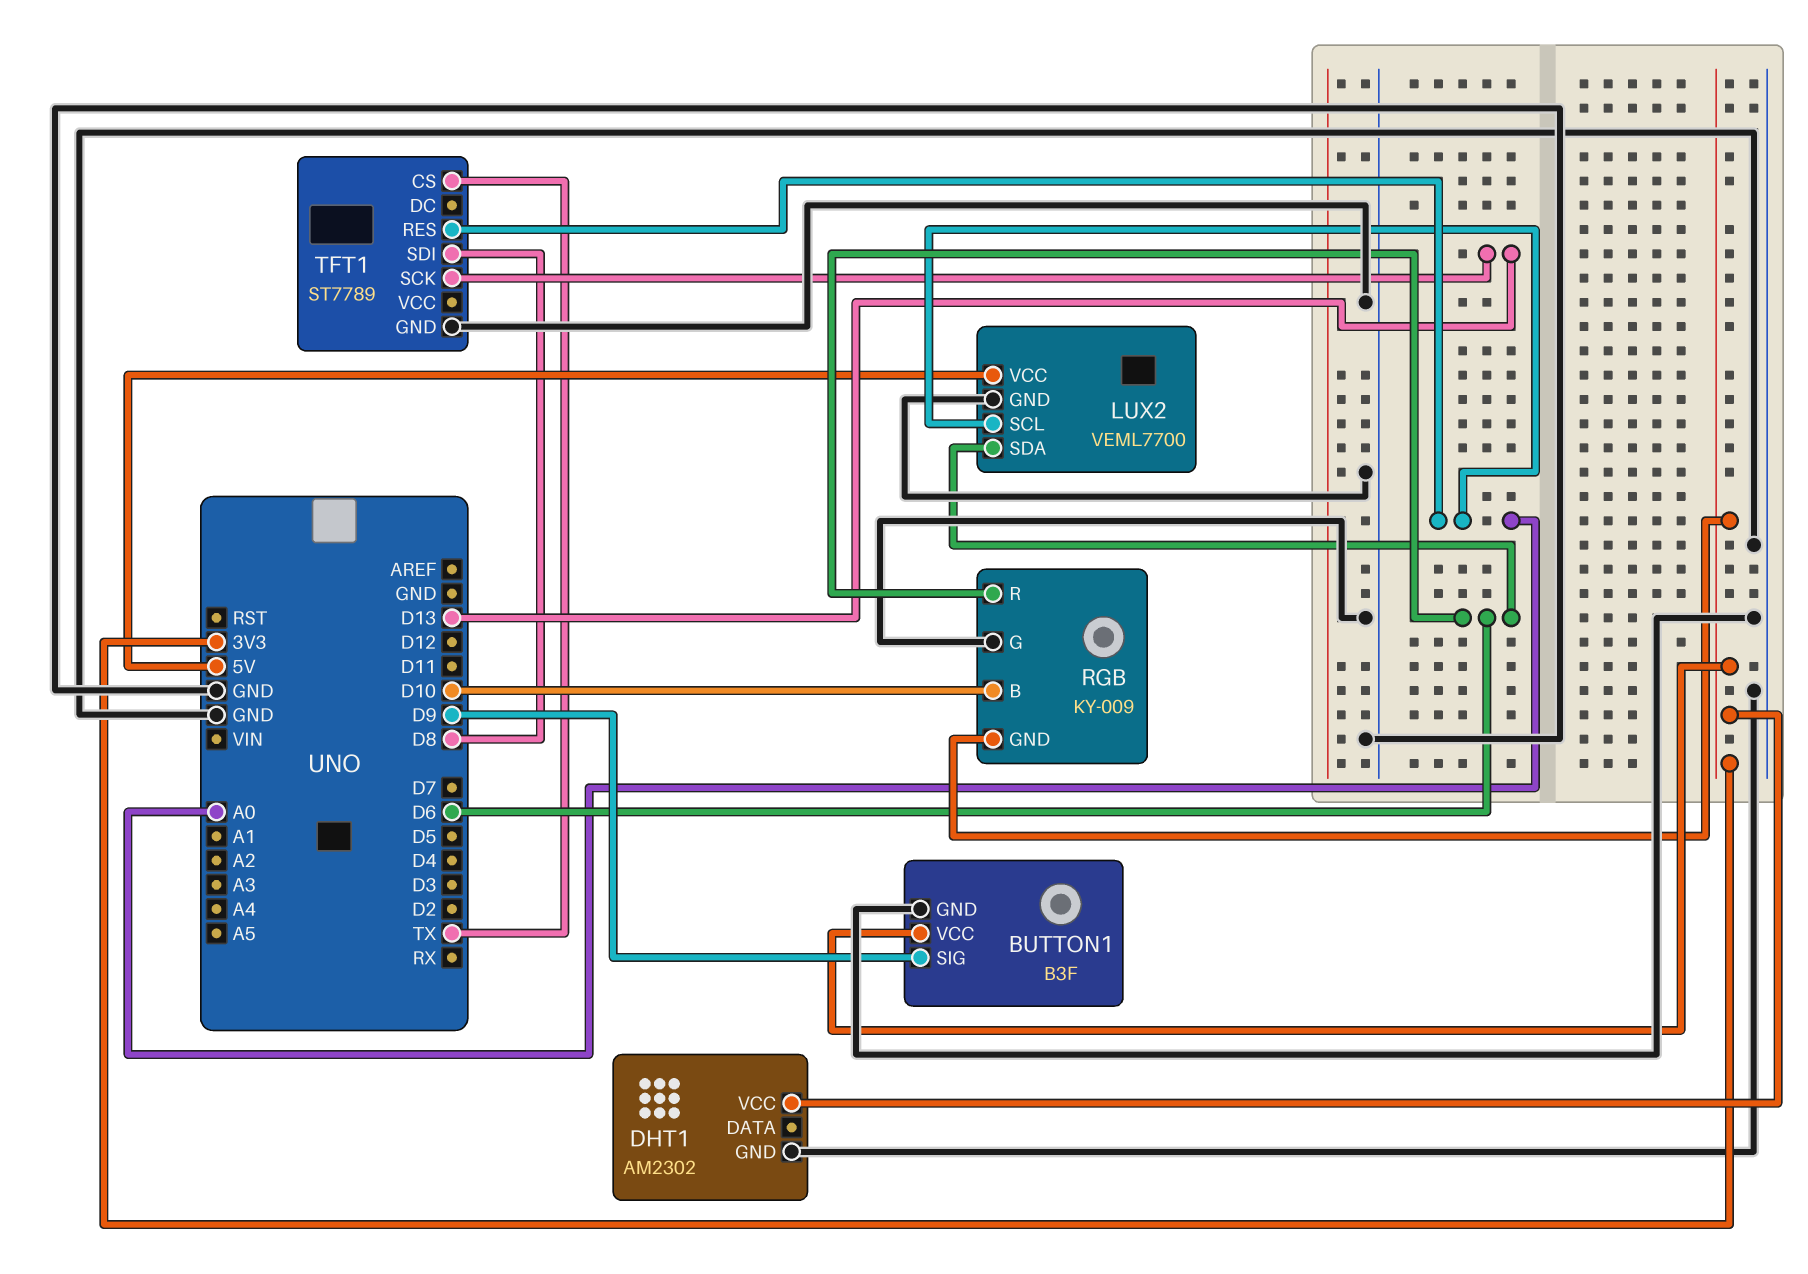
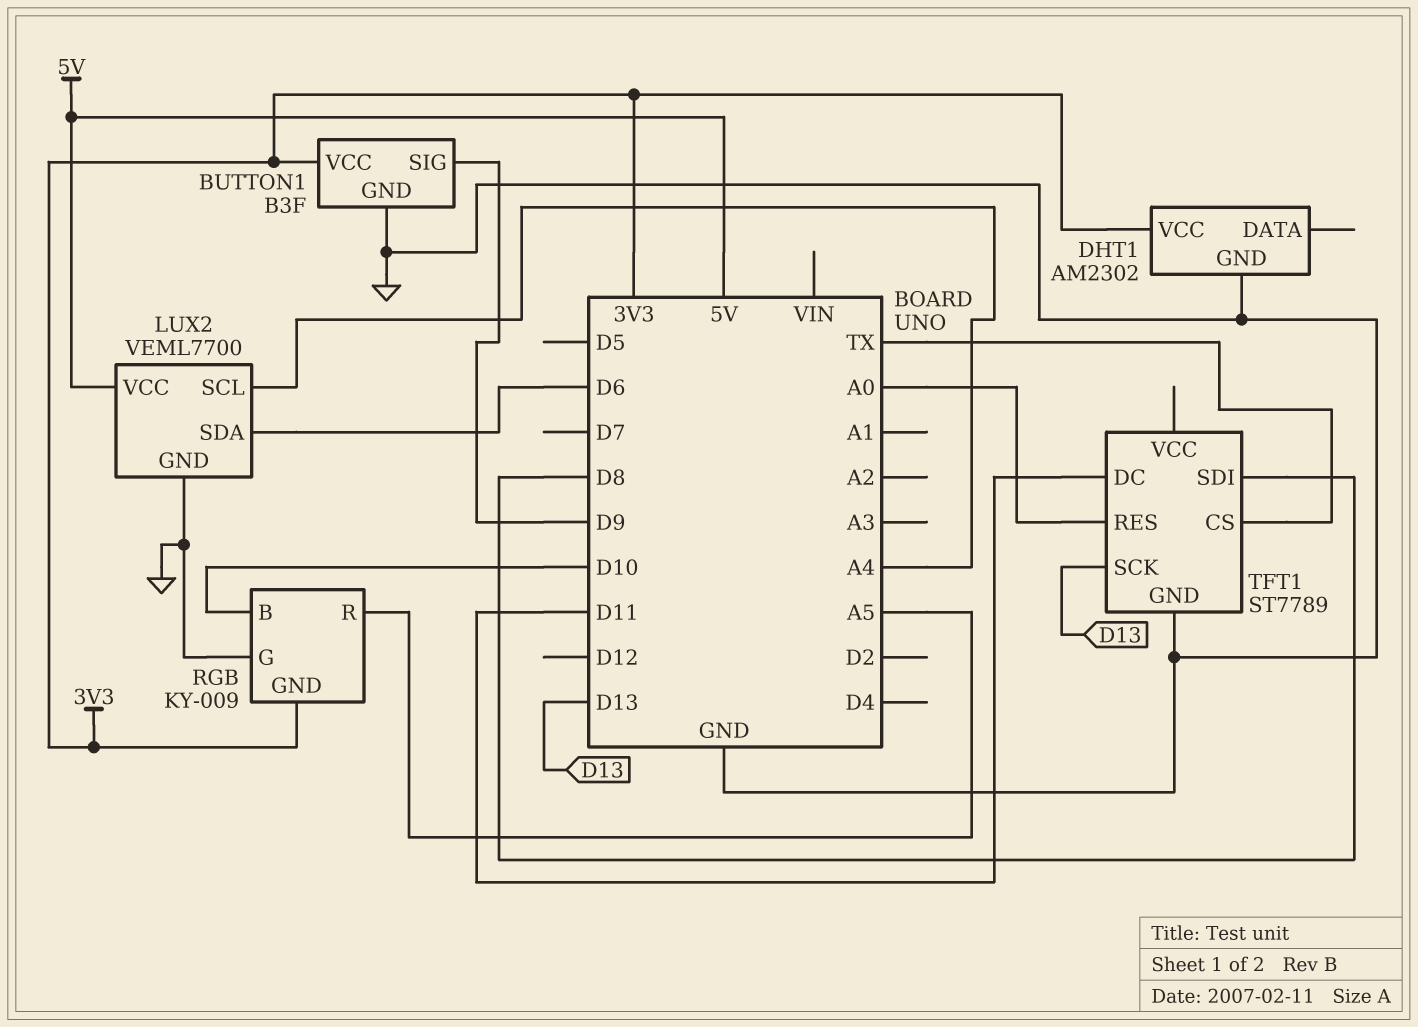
LUX2 pin SCL: A0 -> A4
RGB pin R: D6 -> A5
TFT1 pin DC: none -> D11

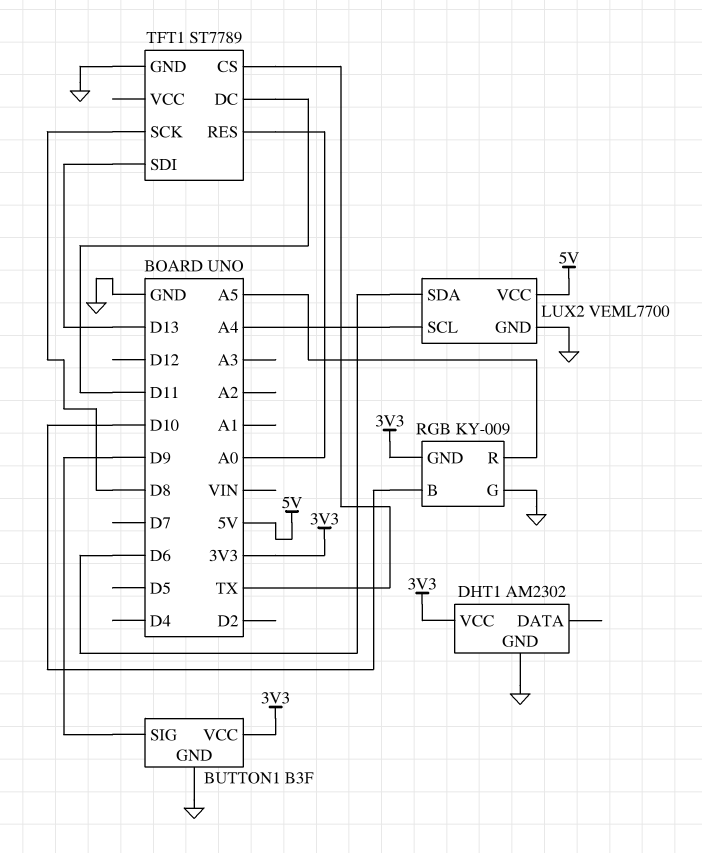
TFT1 pin SCK: D13 -> D8
TFT1 pin SDI: D8 -> D13

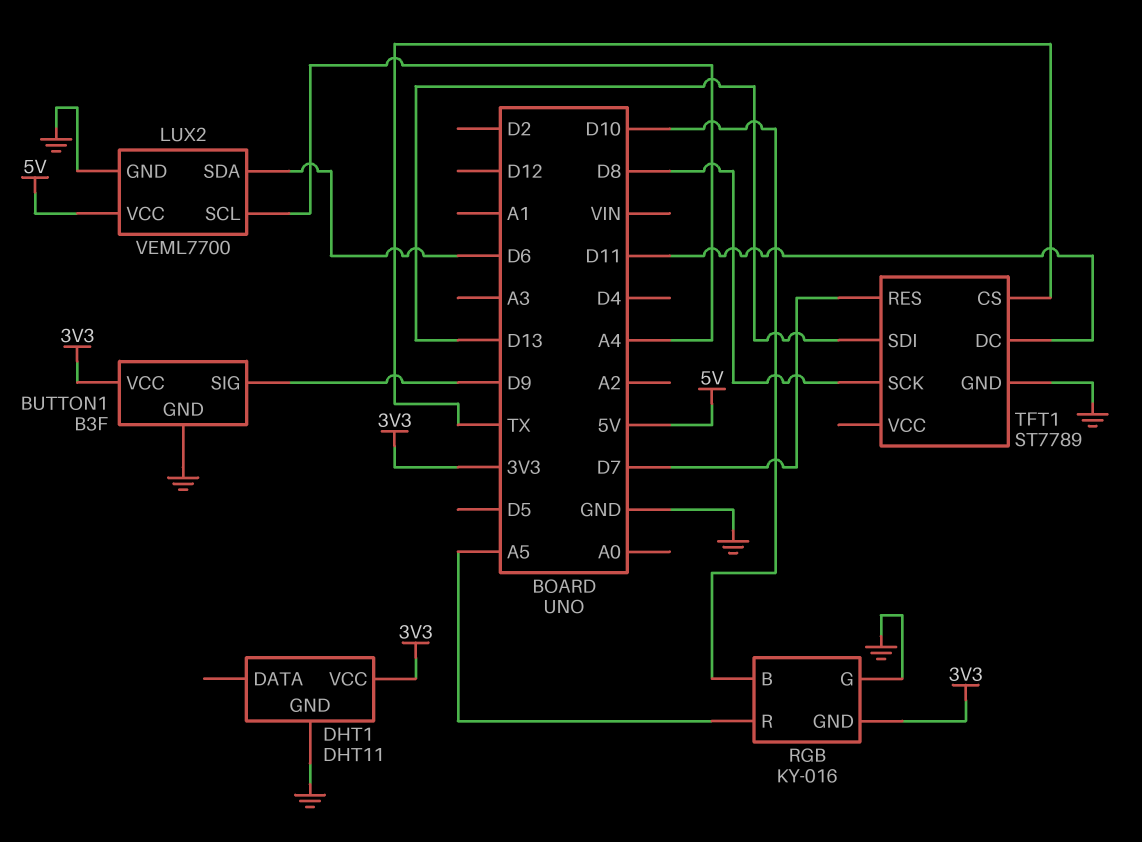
DHT1: AM2302 -> DHT11
RGB: KY-009 -> KY-016
TFT1 pin RES: A0 -> D7

